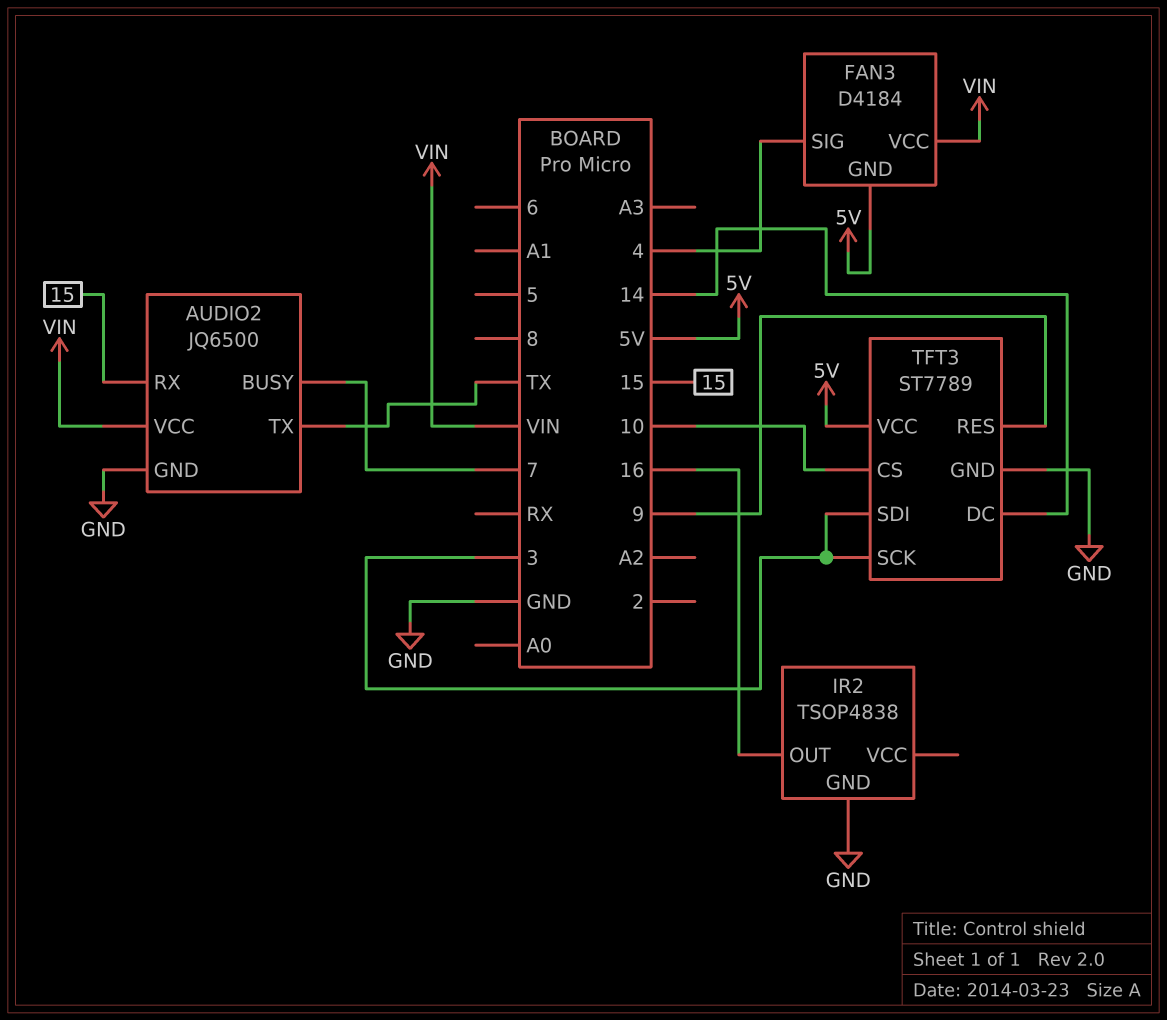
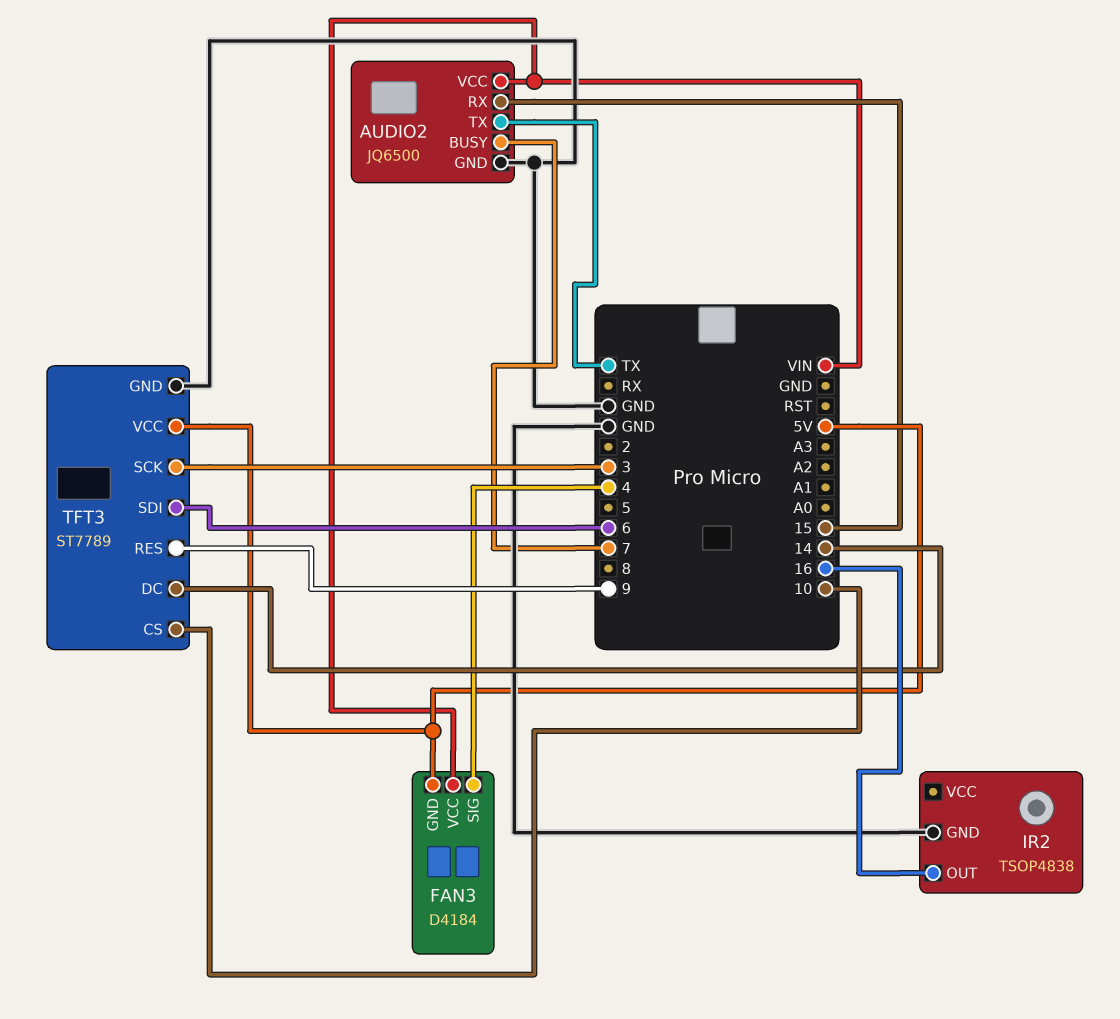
TFT3 pin SDI: 3 -> 6

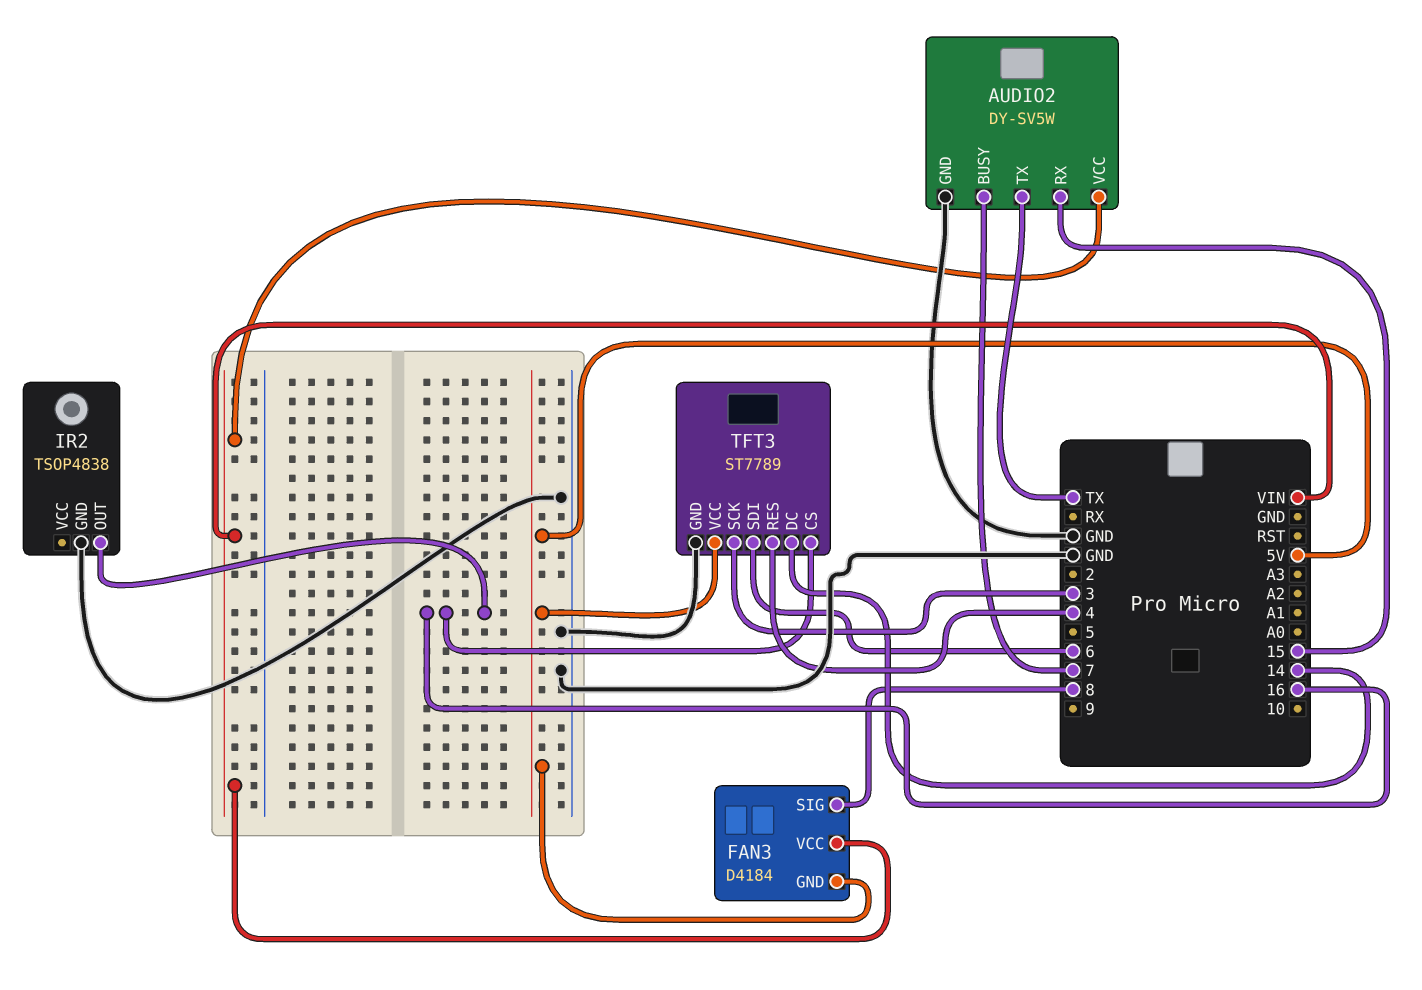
AUDIO2: JQ6500 -> DY-SV5W
FAN3 pin SIG: 4 -> 8
TFT3 pin CS: 10 -> 16
TFT3 pin RES: 9 -> 4

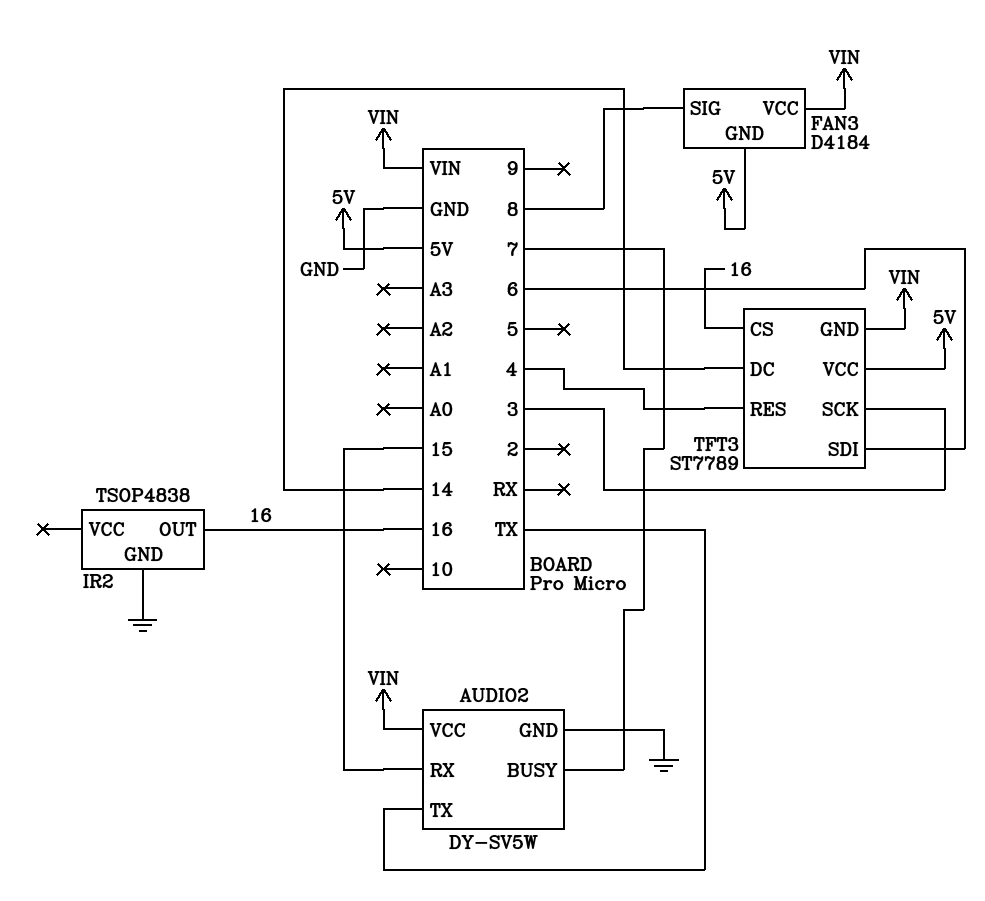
TFT3 pin GND: GND -> VIN

